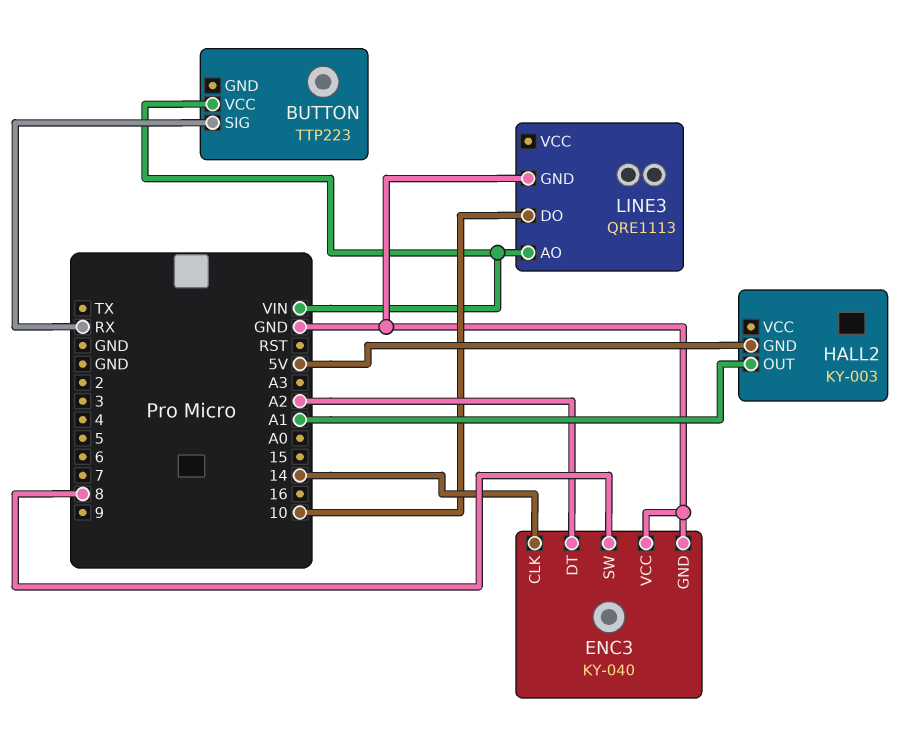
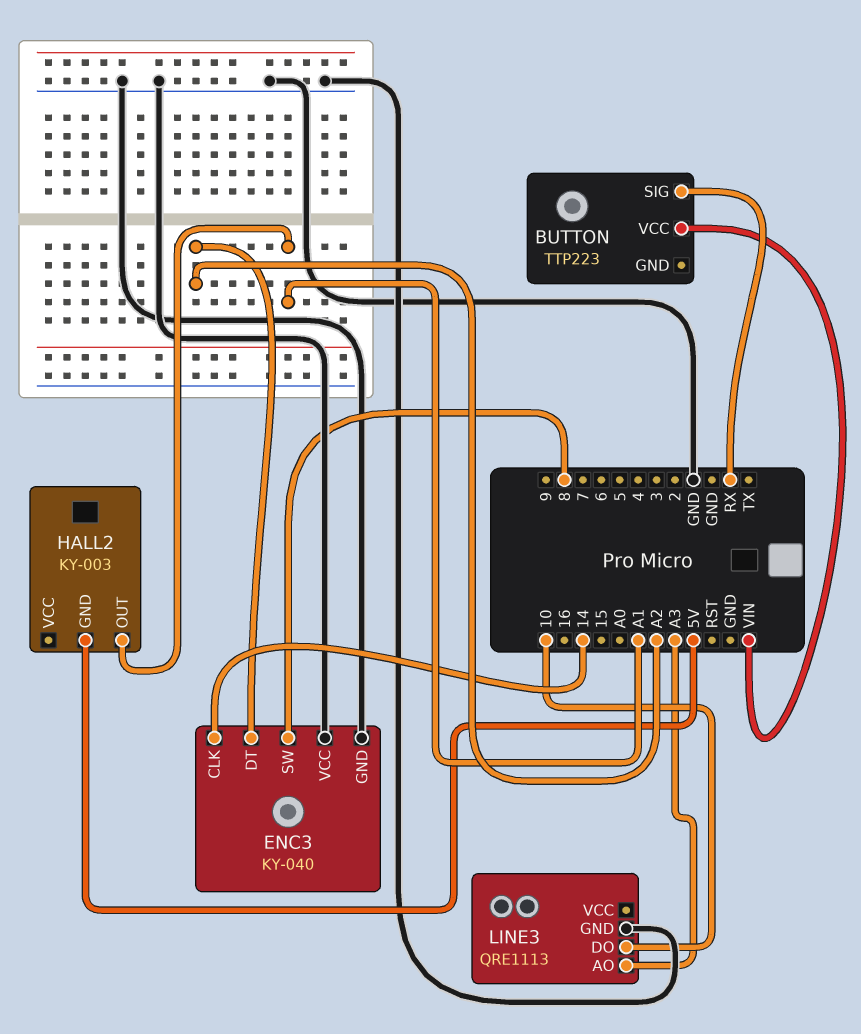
LINE3 pin AO: VIN -> A3

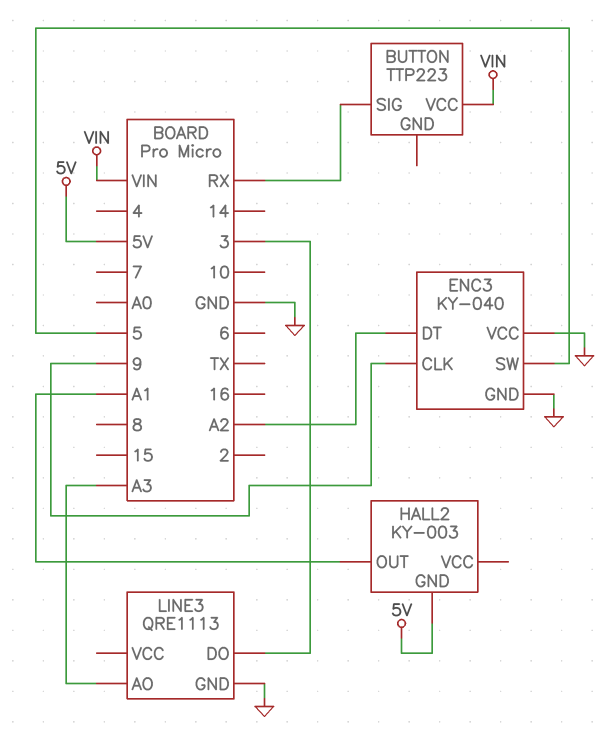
ENC3 pin CLK: 14 -> 9
ENC3 pin SW: 8 -> 5
LINE3 pin DO: 10 -> 3

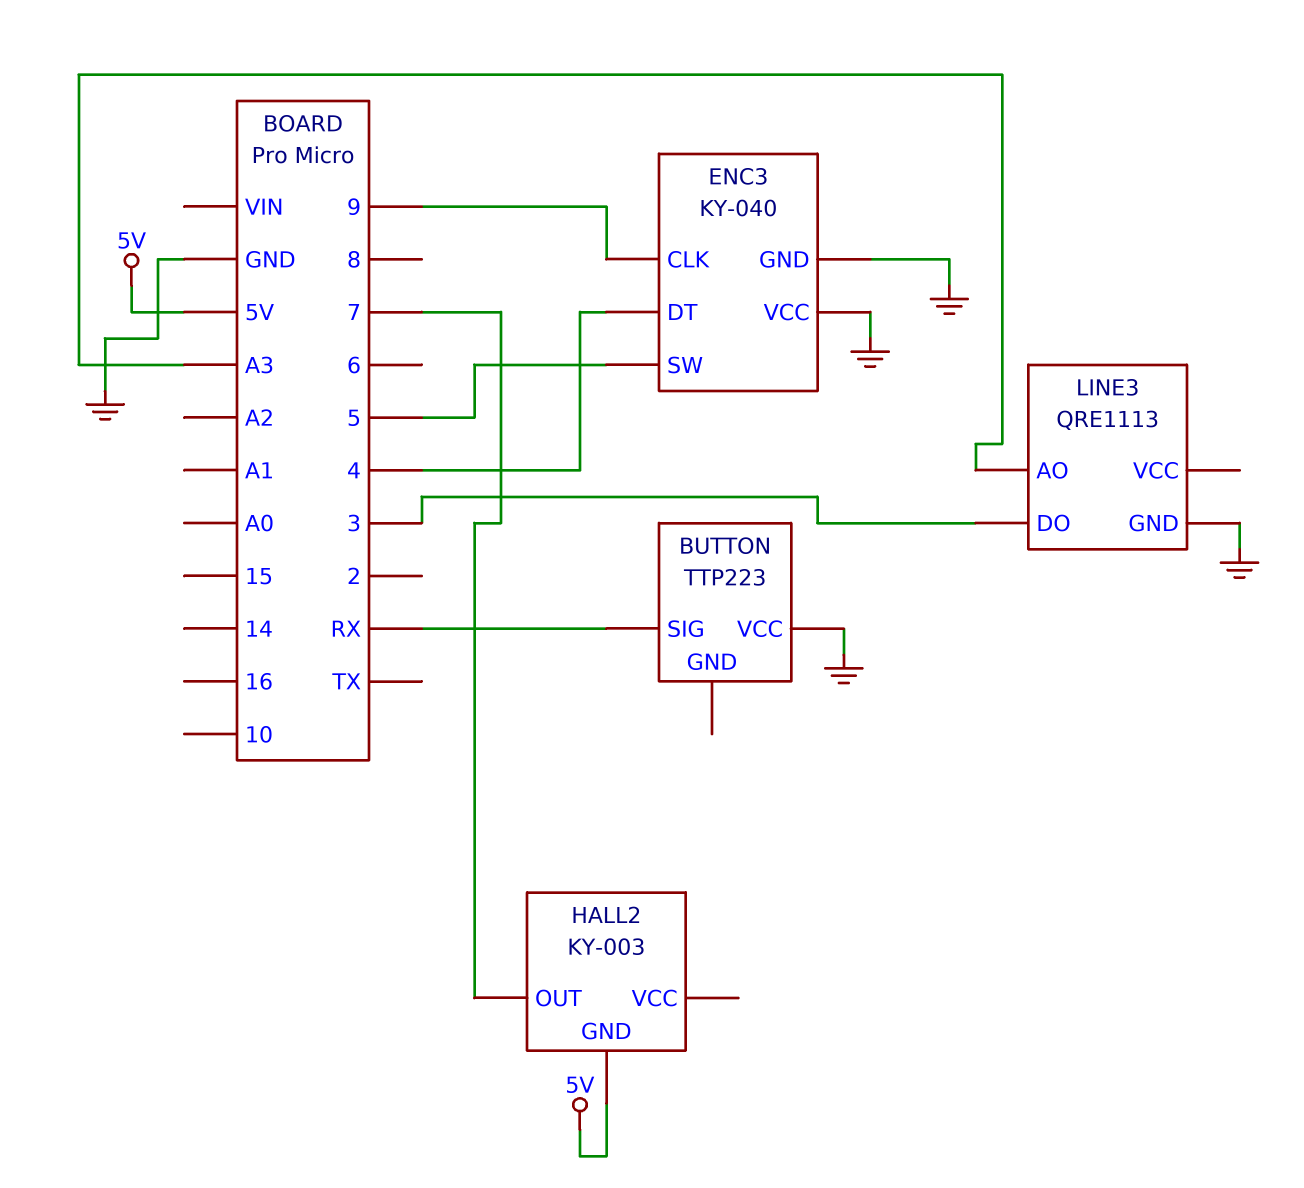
BUTTON pin VCC: VIN -> GND
ENC3 pin DT: A2 -> 4
HALL2 pin OUT: A1 -> 7

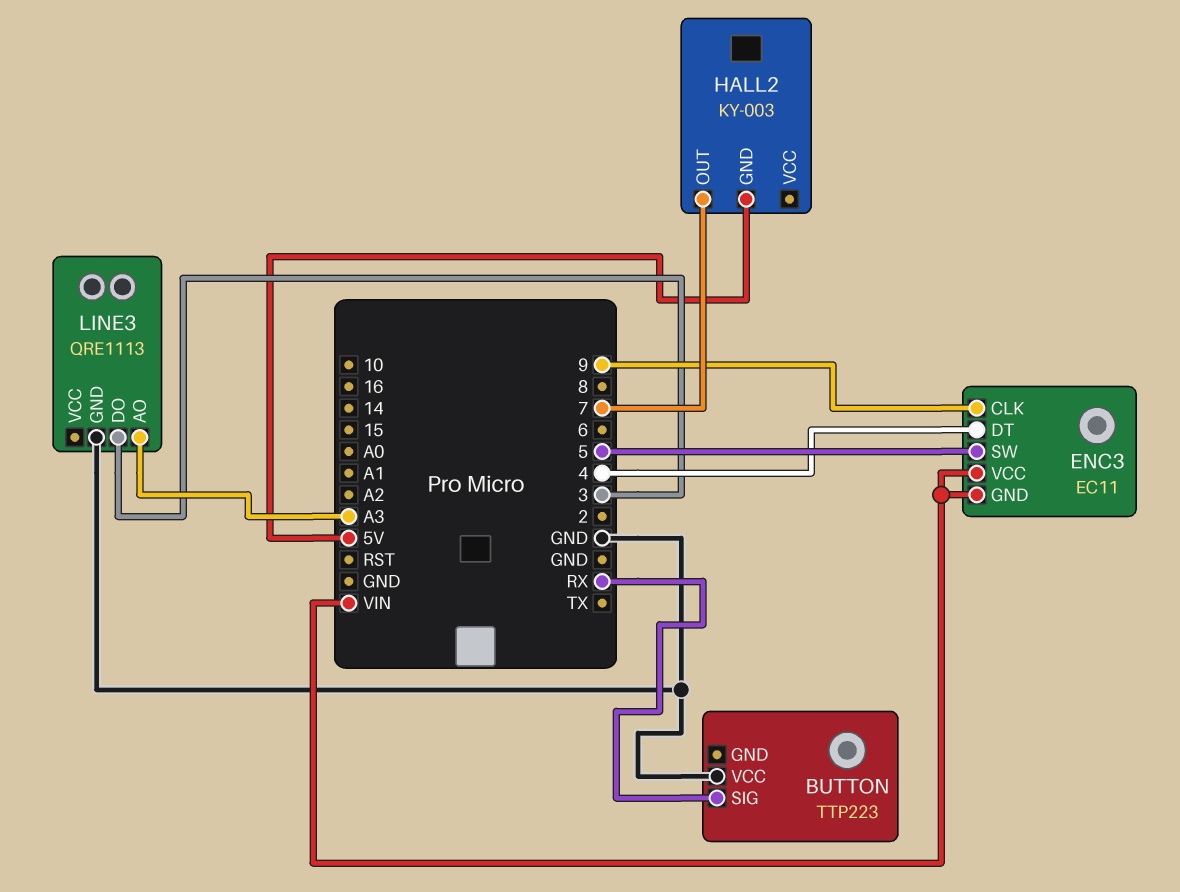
ENC3: KY-040 -> EC11
ENC3 pin GND: GND -> VIN
ENC3 pin VCC: GND -> VIN

